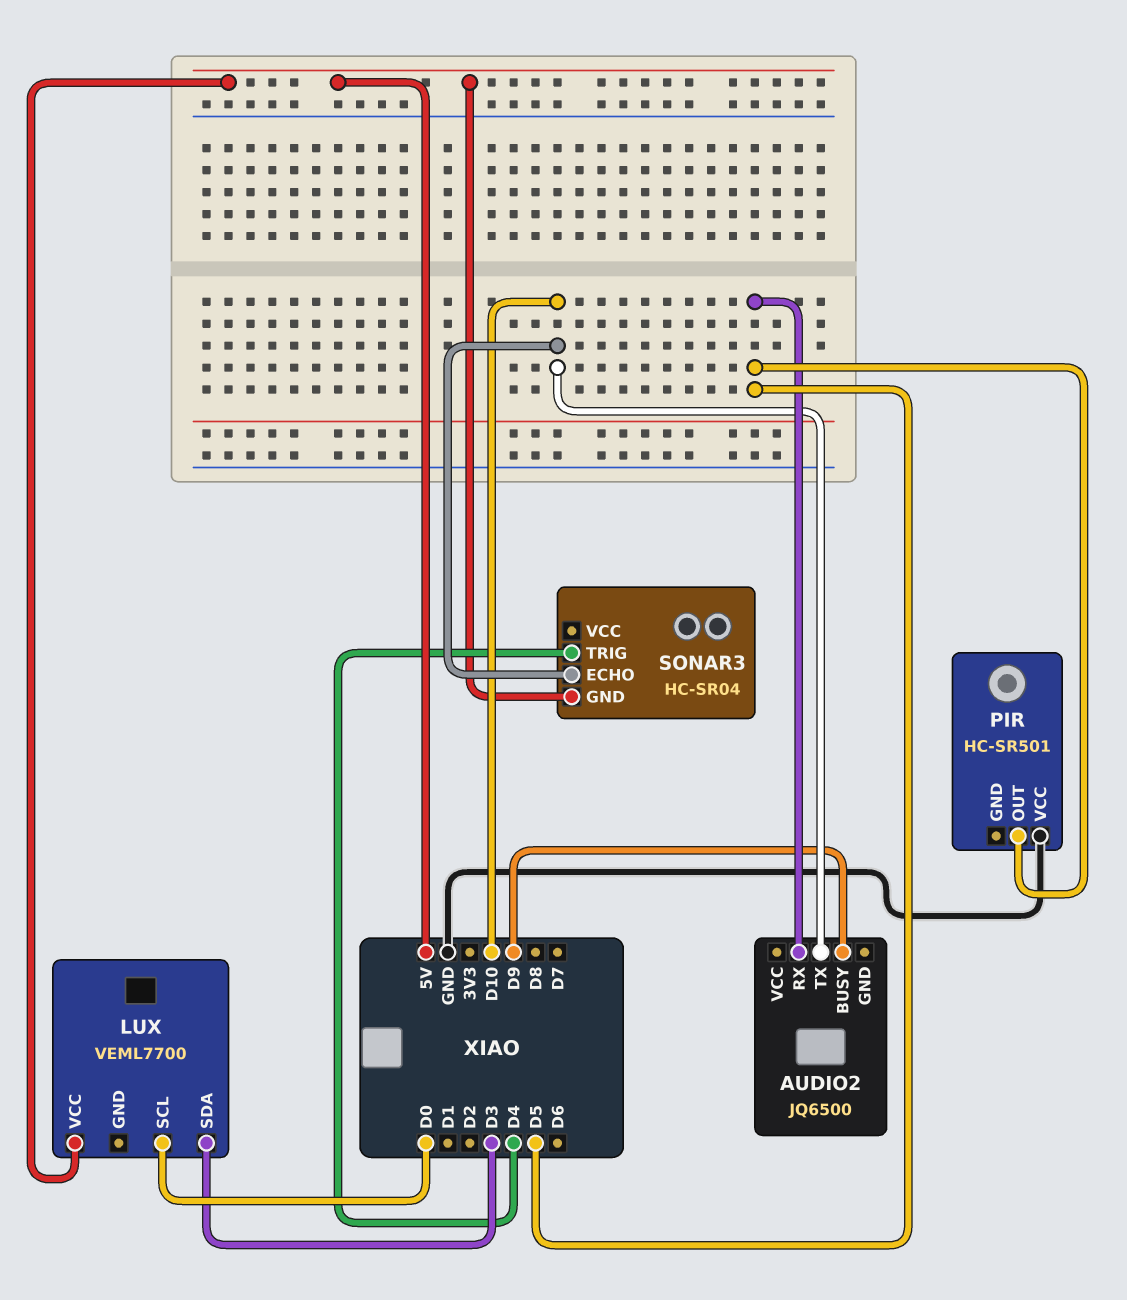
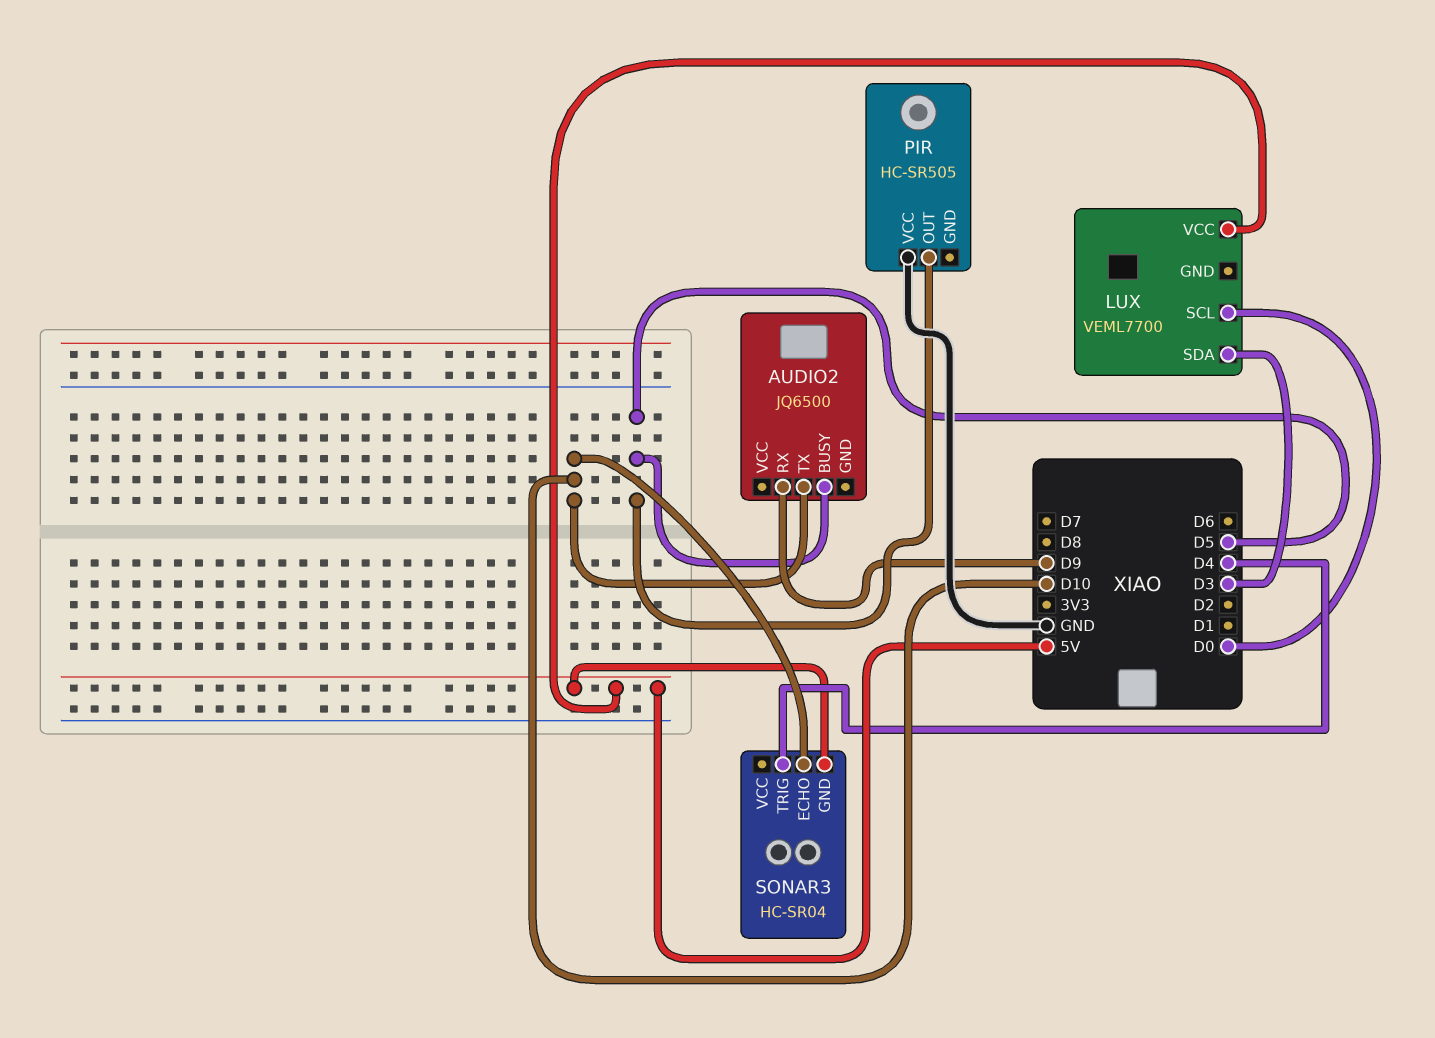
AUDIO2 pin BUSY: D9 -> D5
AUDIO2 pin RX: D5 -> D9
PIR: HC-SR501 -> HC-SR505

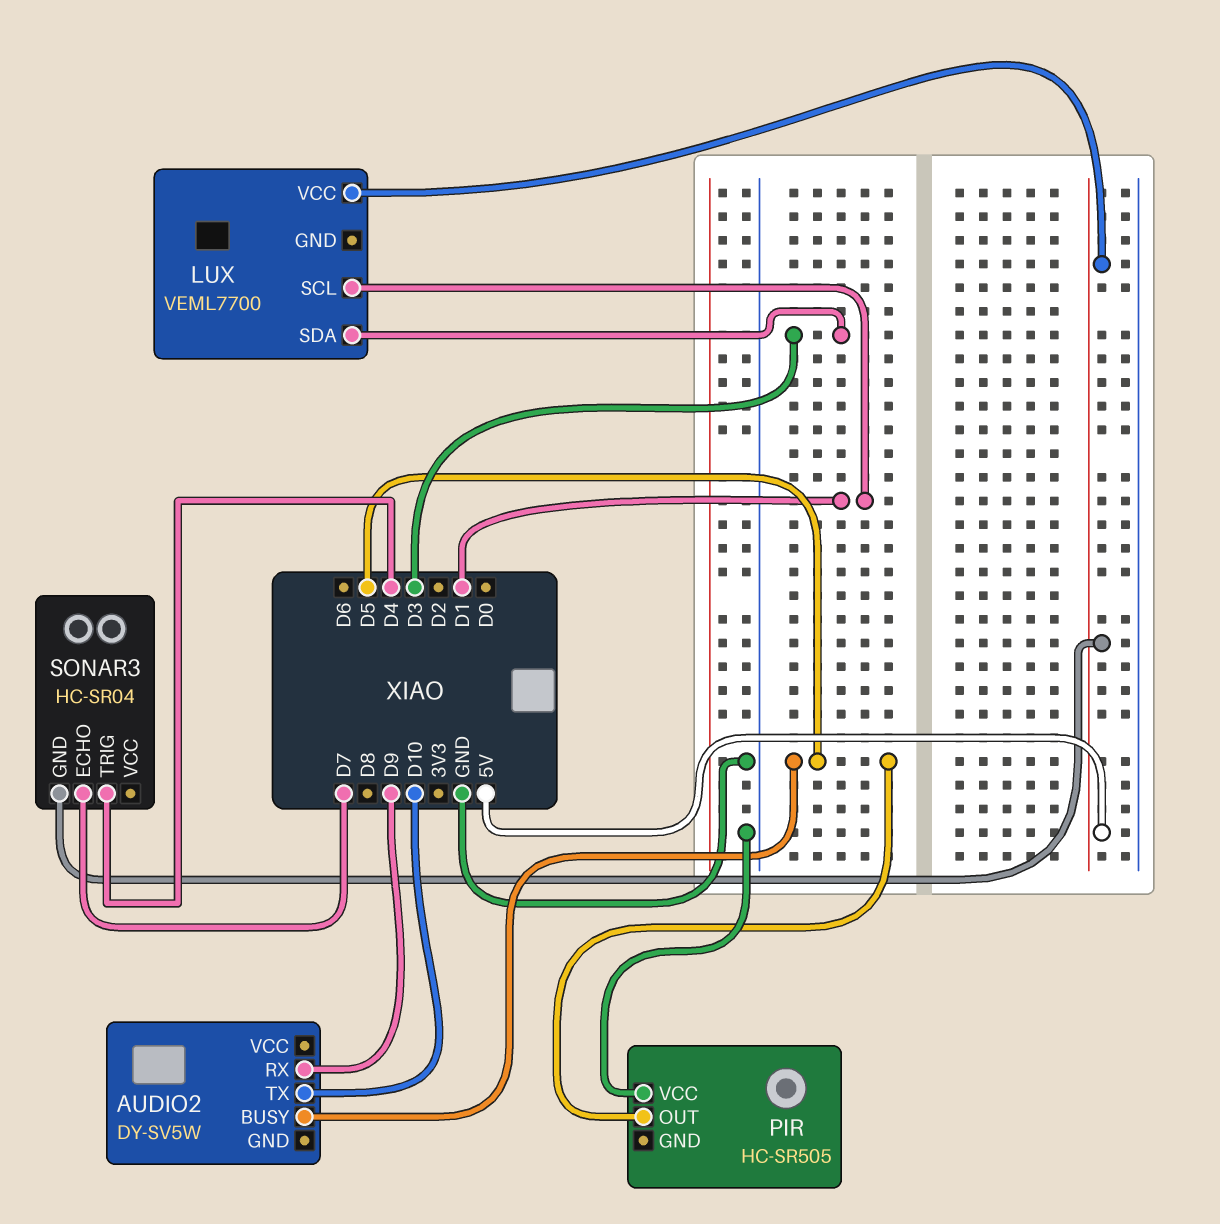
AUDIO2: JQ6500 -> DY-SV5W
LUX pin SCL: D0 -> D1
SONAR3 pin ECHO: D10 -> D7

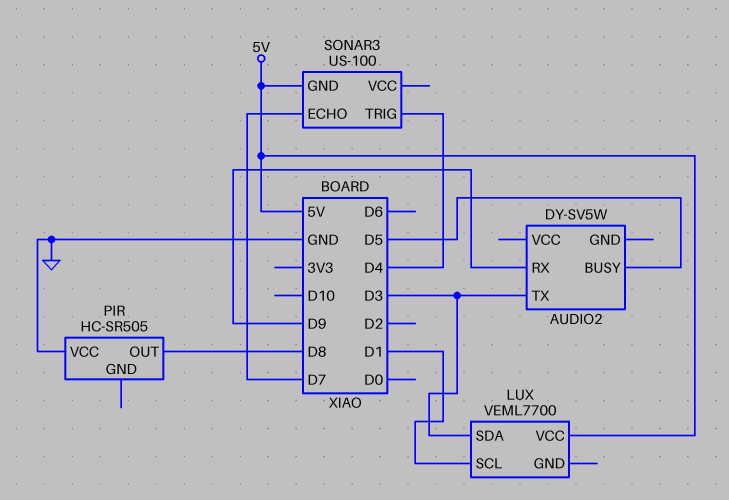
AUDIO2 pin TX: D10 -> D3
PIR pin OUT: D5 -> D8
SONAR3: HC-SR04 -> US-100

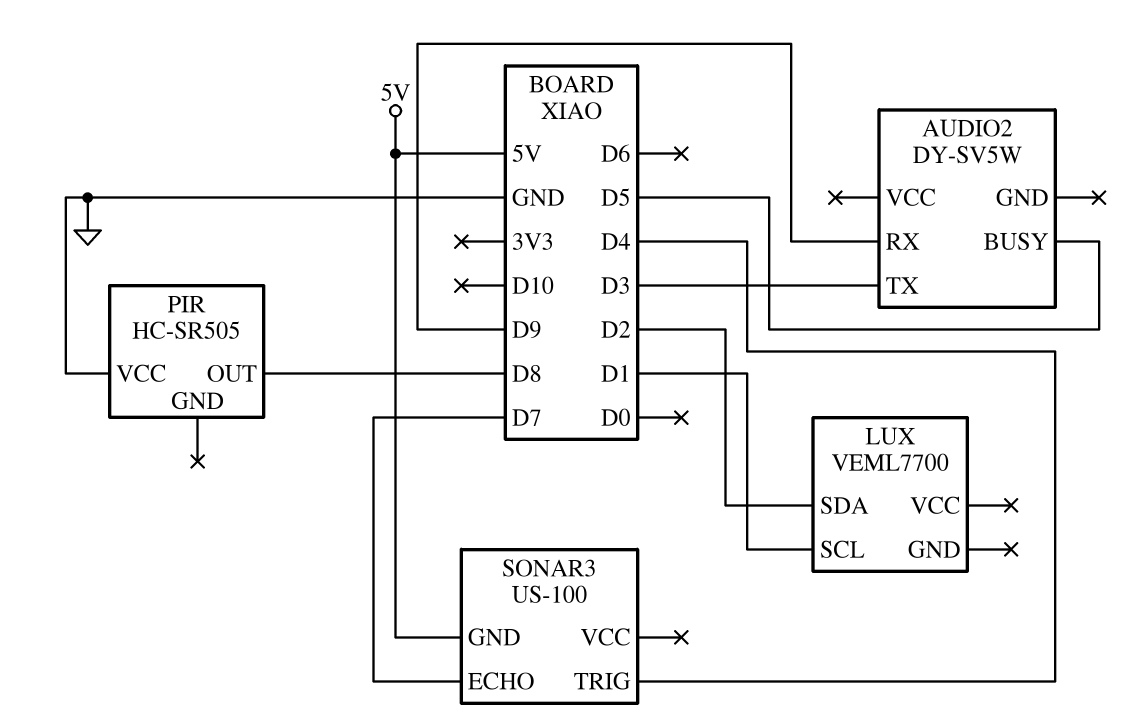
LUX pin SDA: D3 -> D2
LUX pin VCC: 5V -> none

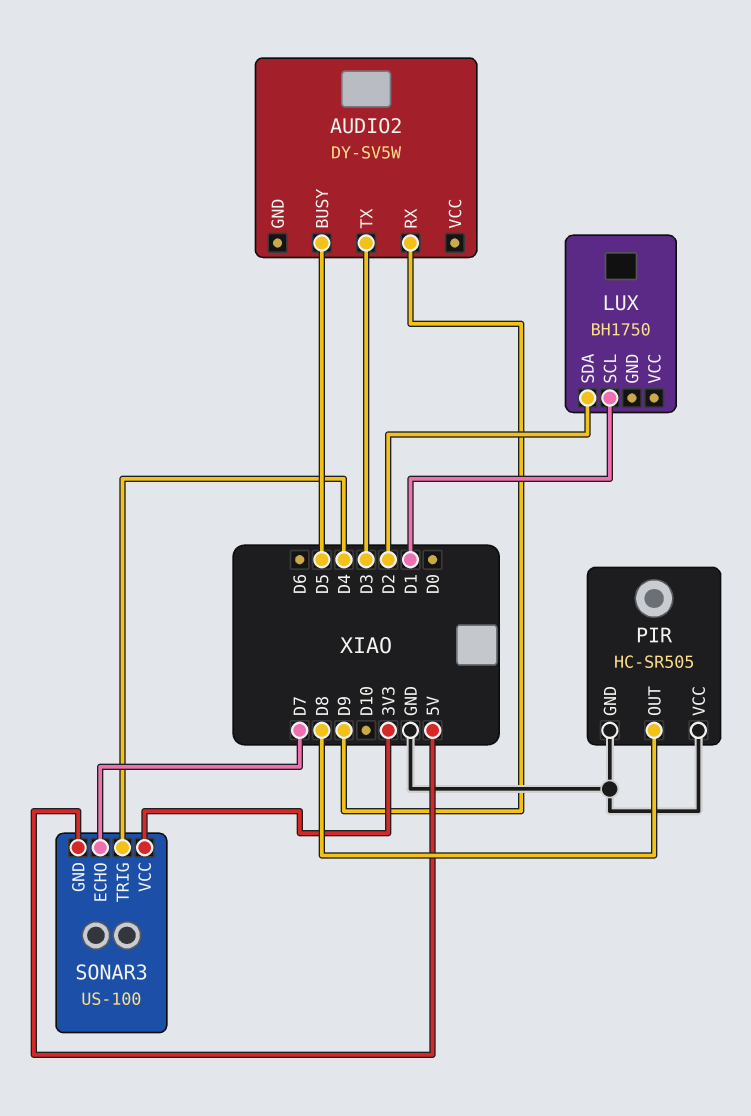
LUX: VEML7700 -> BH1750
PIR pin GND: none -> GND
SONAR3 pin VCC: none -> 3V3

